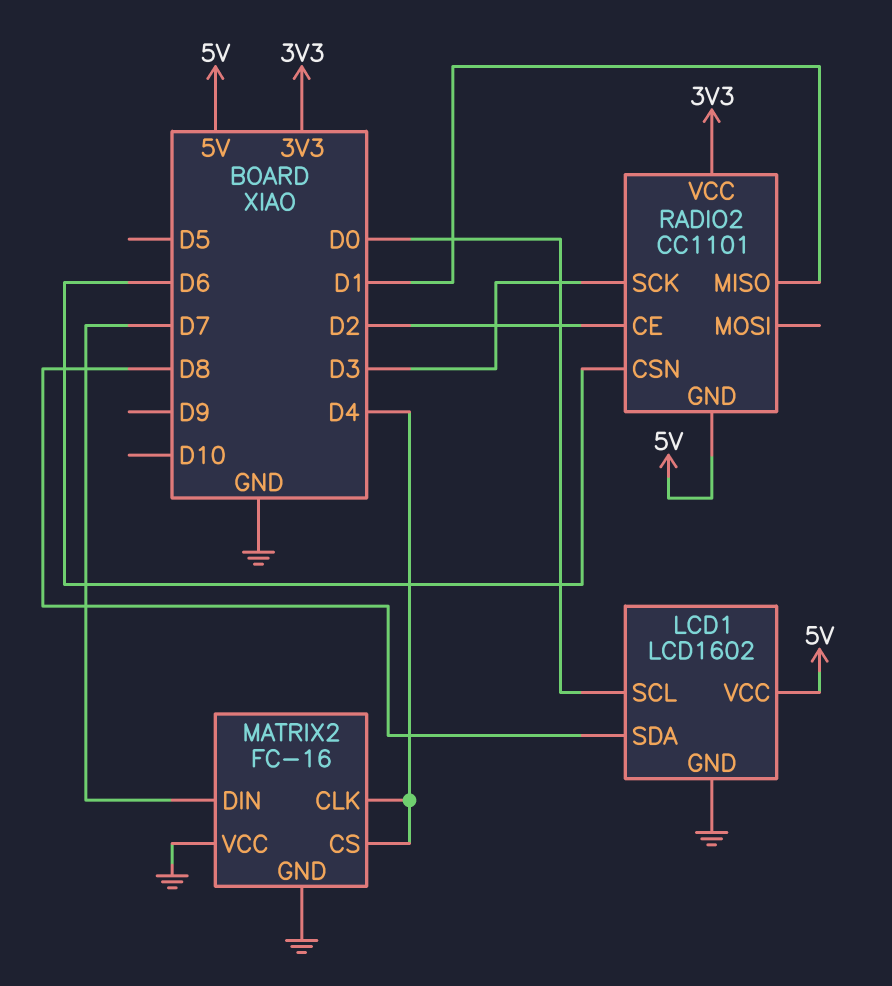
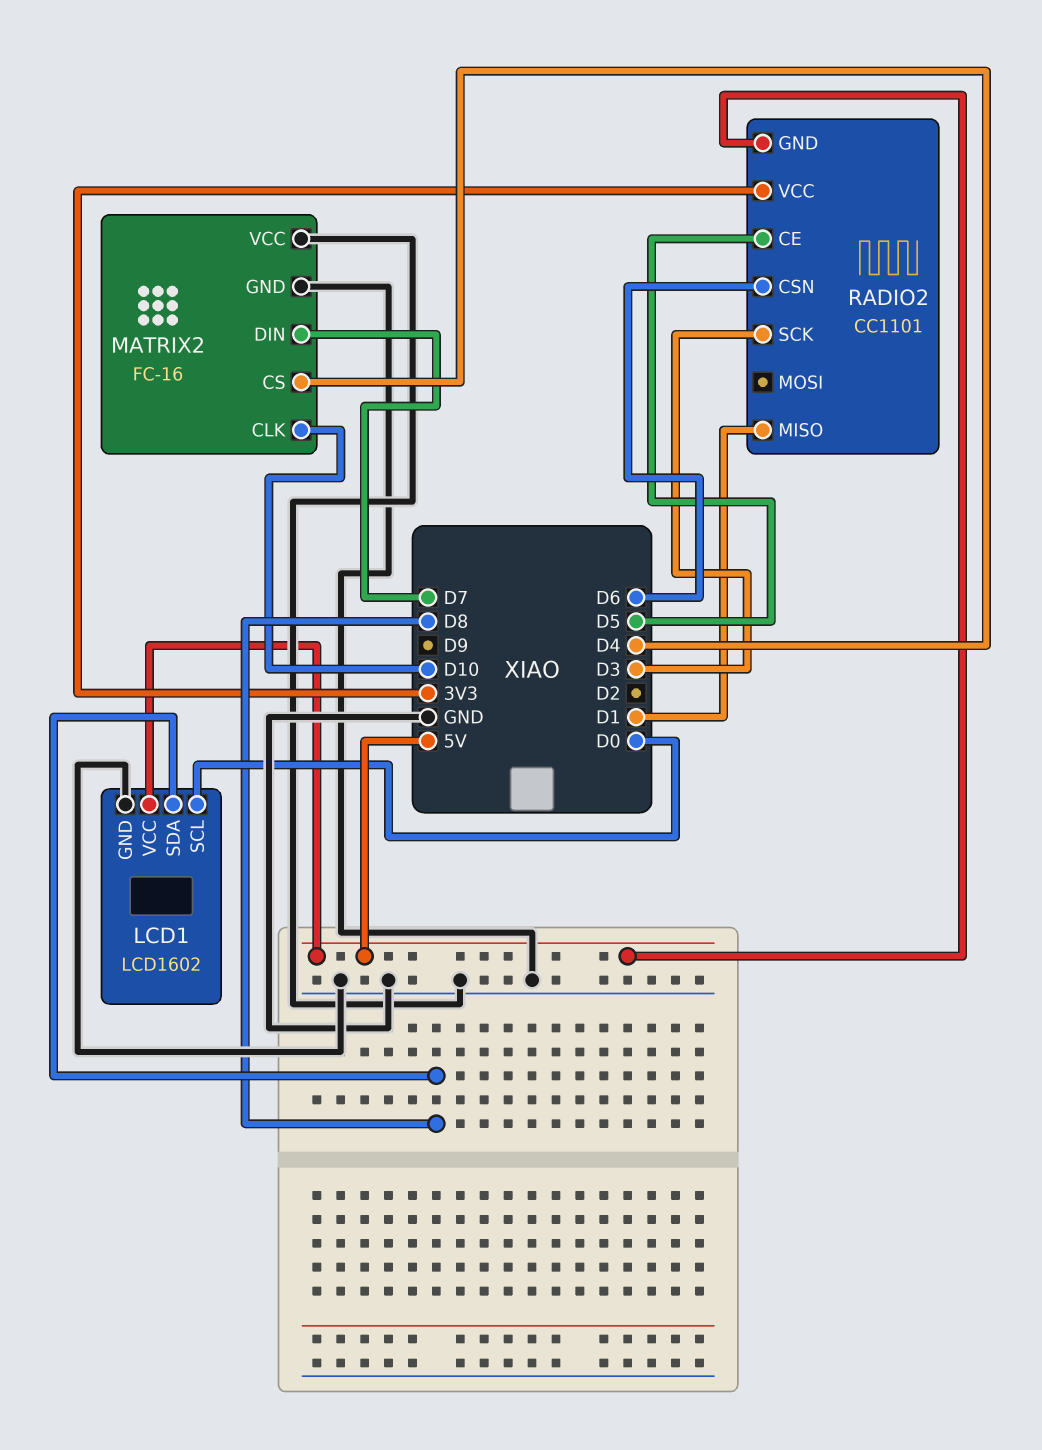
MATRIX2 pin CLK: D4 -> D10
RADIO2 pin CE: D2 -> D5

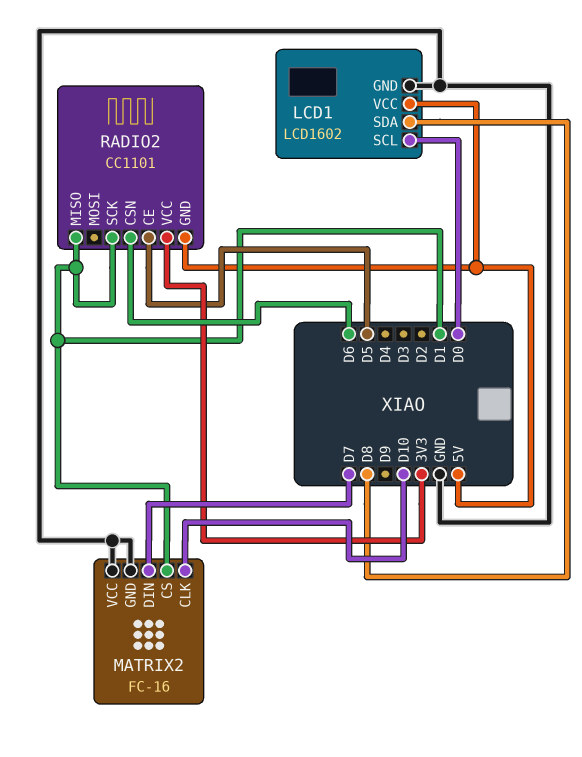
MATRIX2 pin CS: D4 -> D1
RADIO2 pin SCK: D3 -> D1

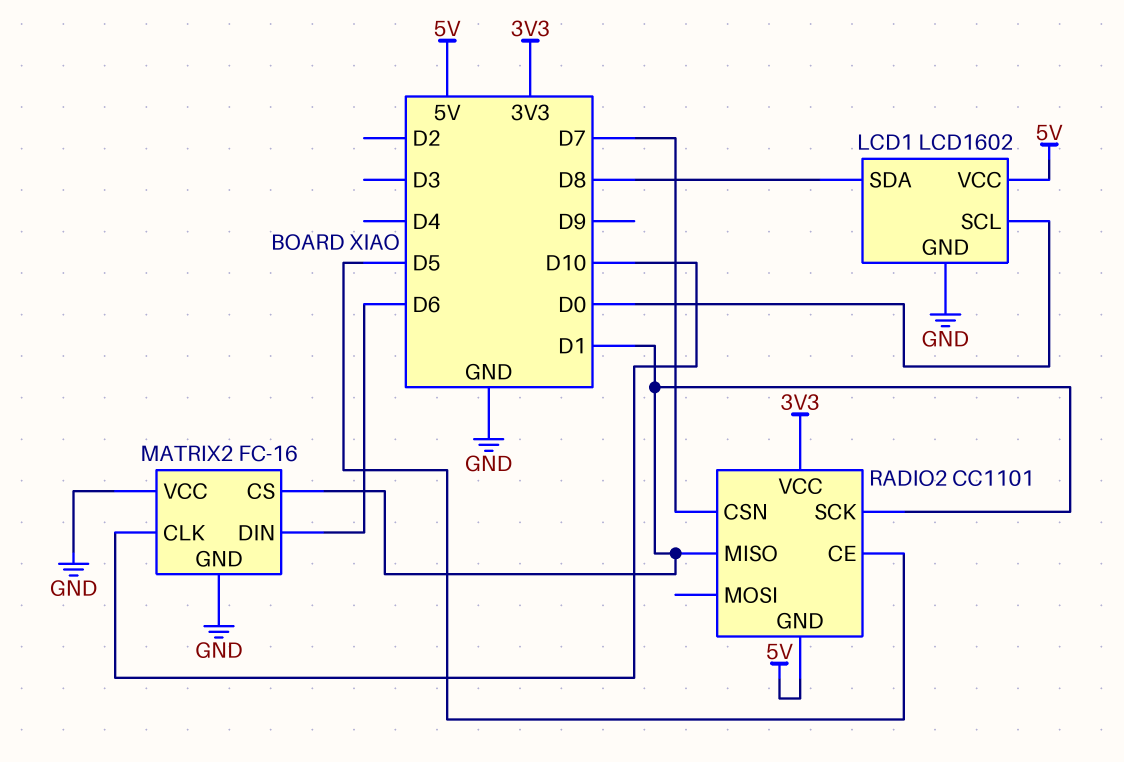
MATRIX2 pin DIN: D7 -> D6
RADIO2 pin CSN: D6 -> D7

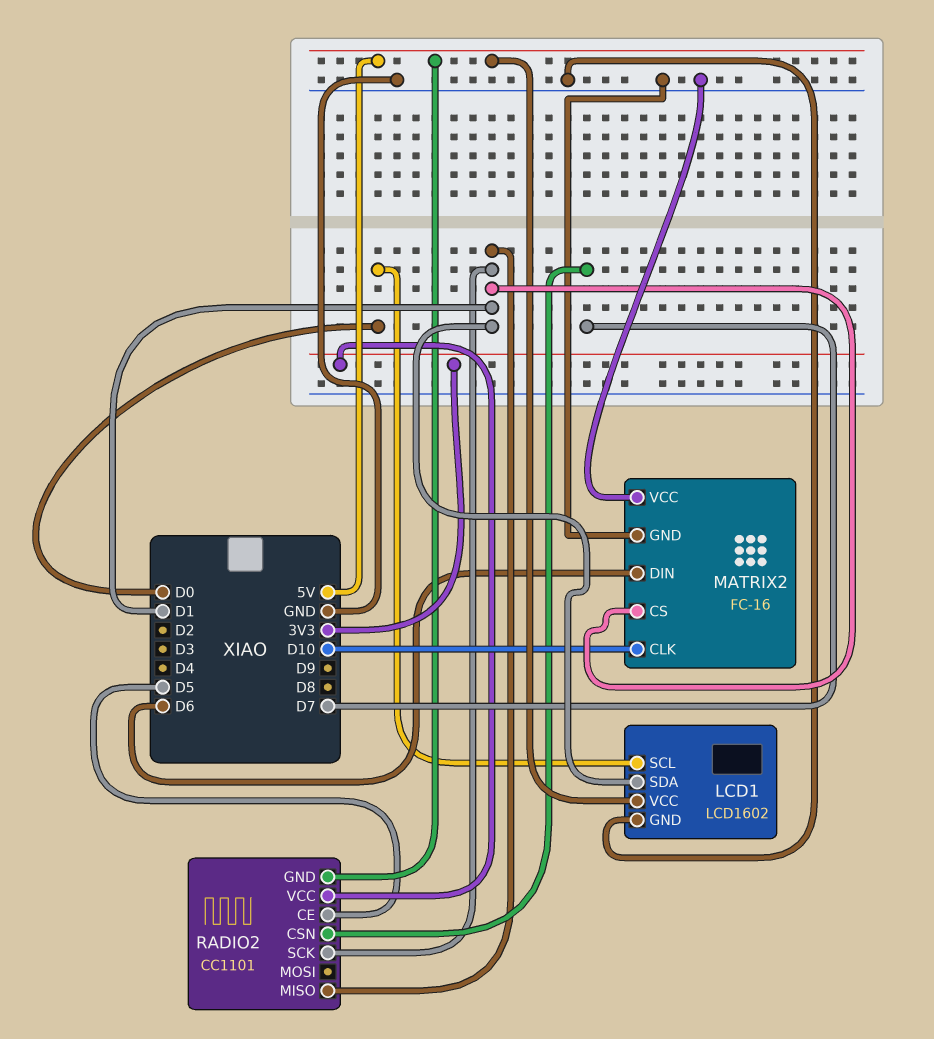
LCD1 pin SDA: D8 -> D1

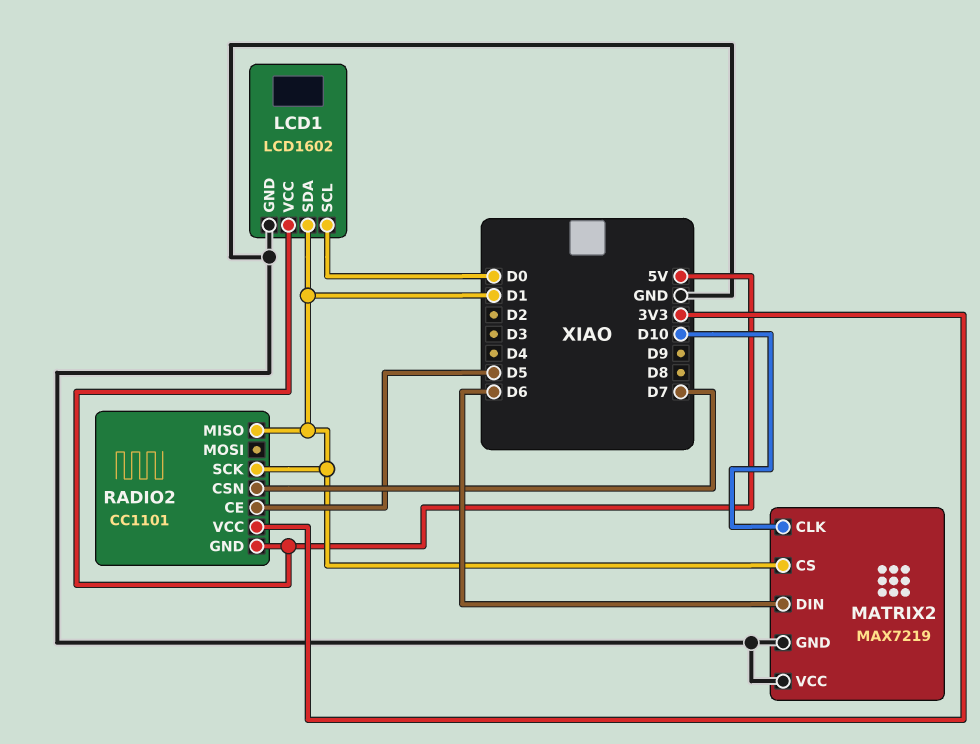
MATRIX2: FC-16 -> MAX7219

